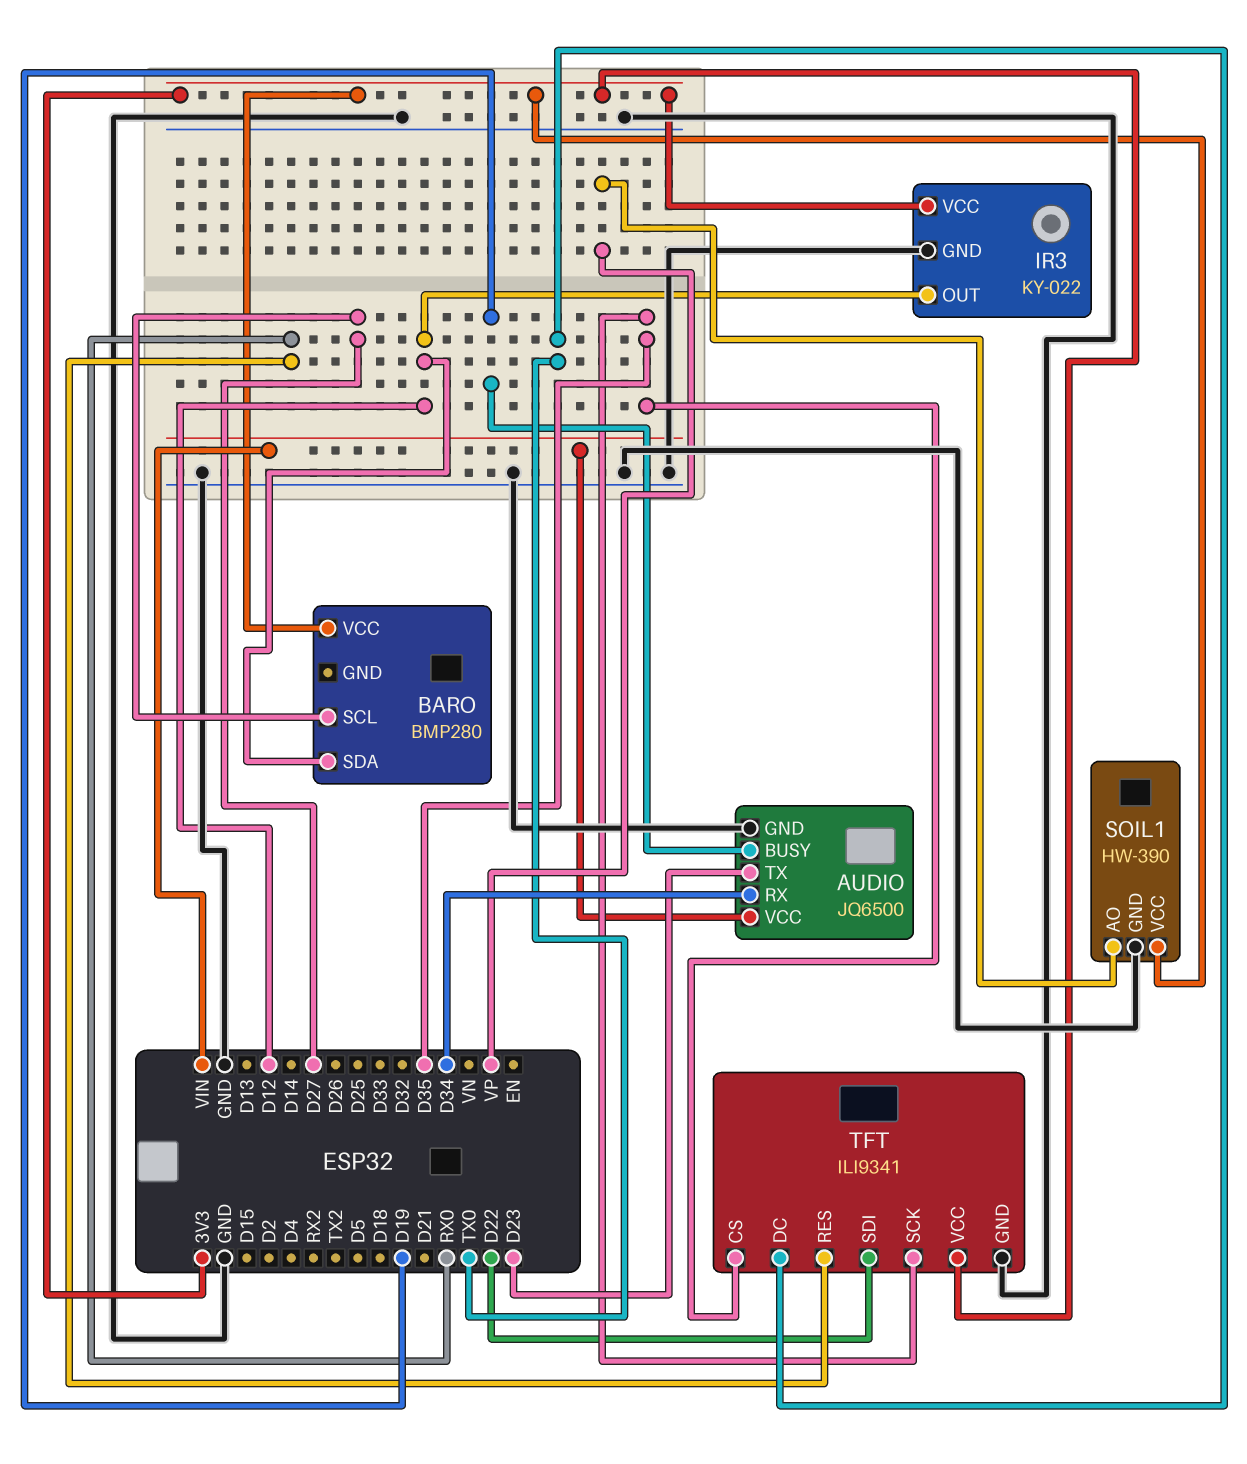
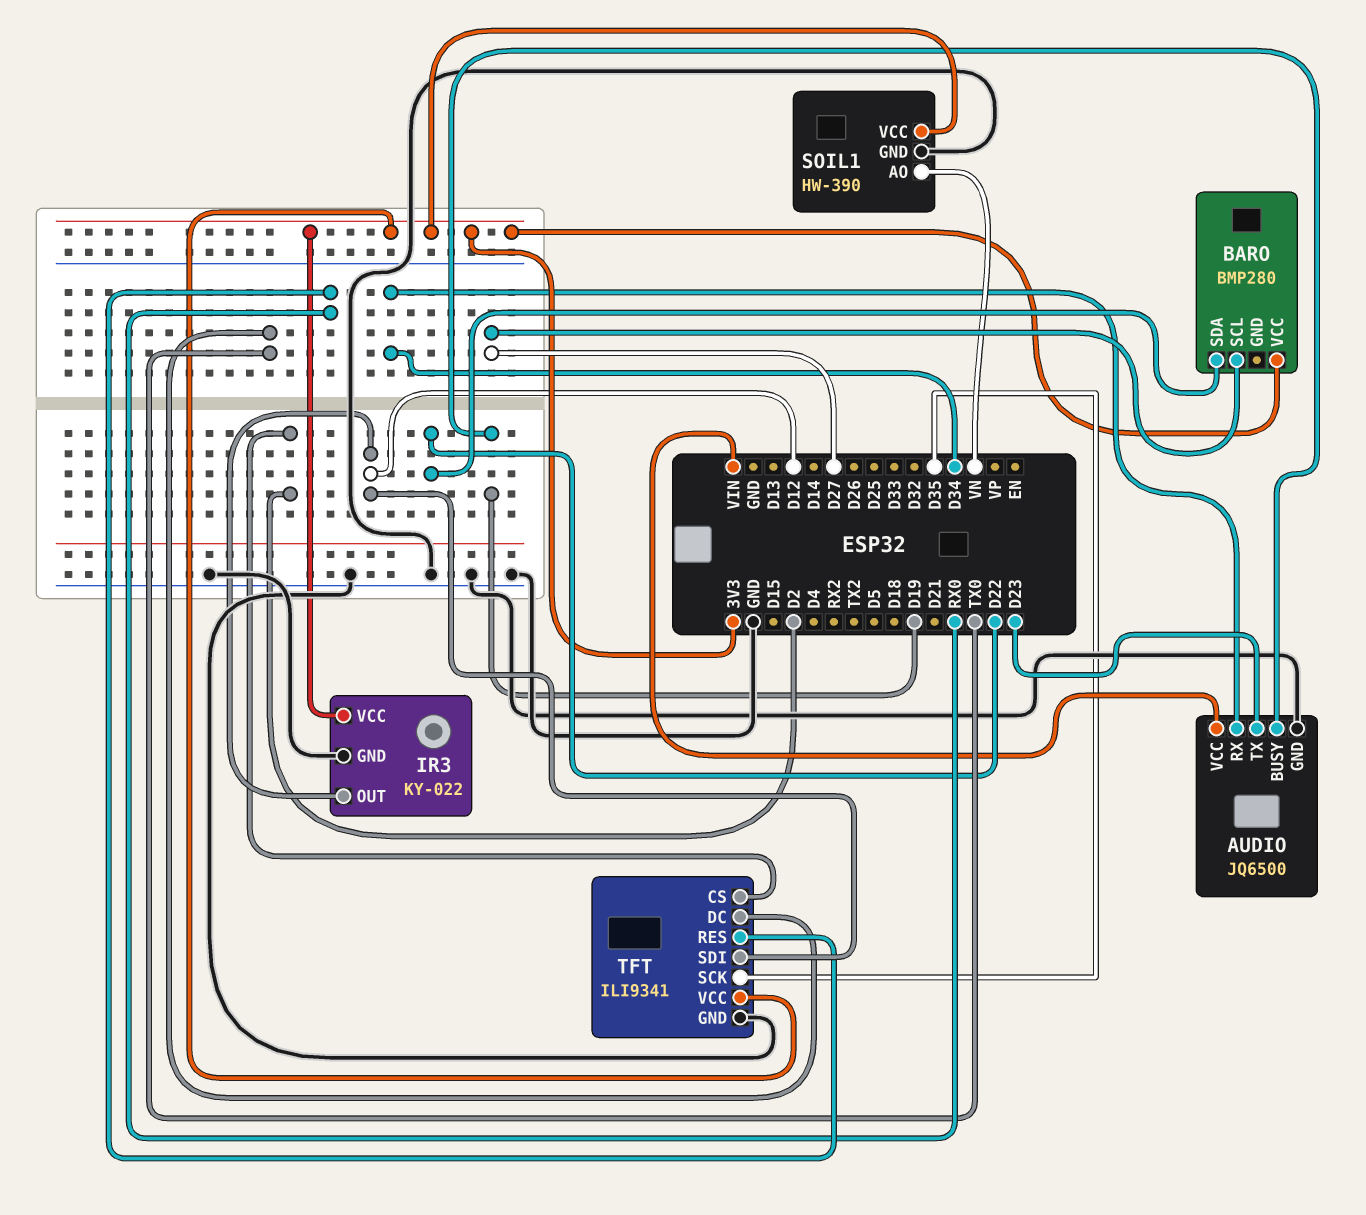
BARO pin SDA: D12 -> D22
SOIL1 pin AO: VP -> VN
TFT pin CS: D35 -> D2
TFT pin SDI: D22 -> D12

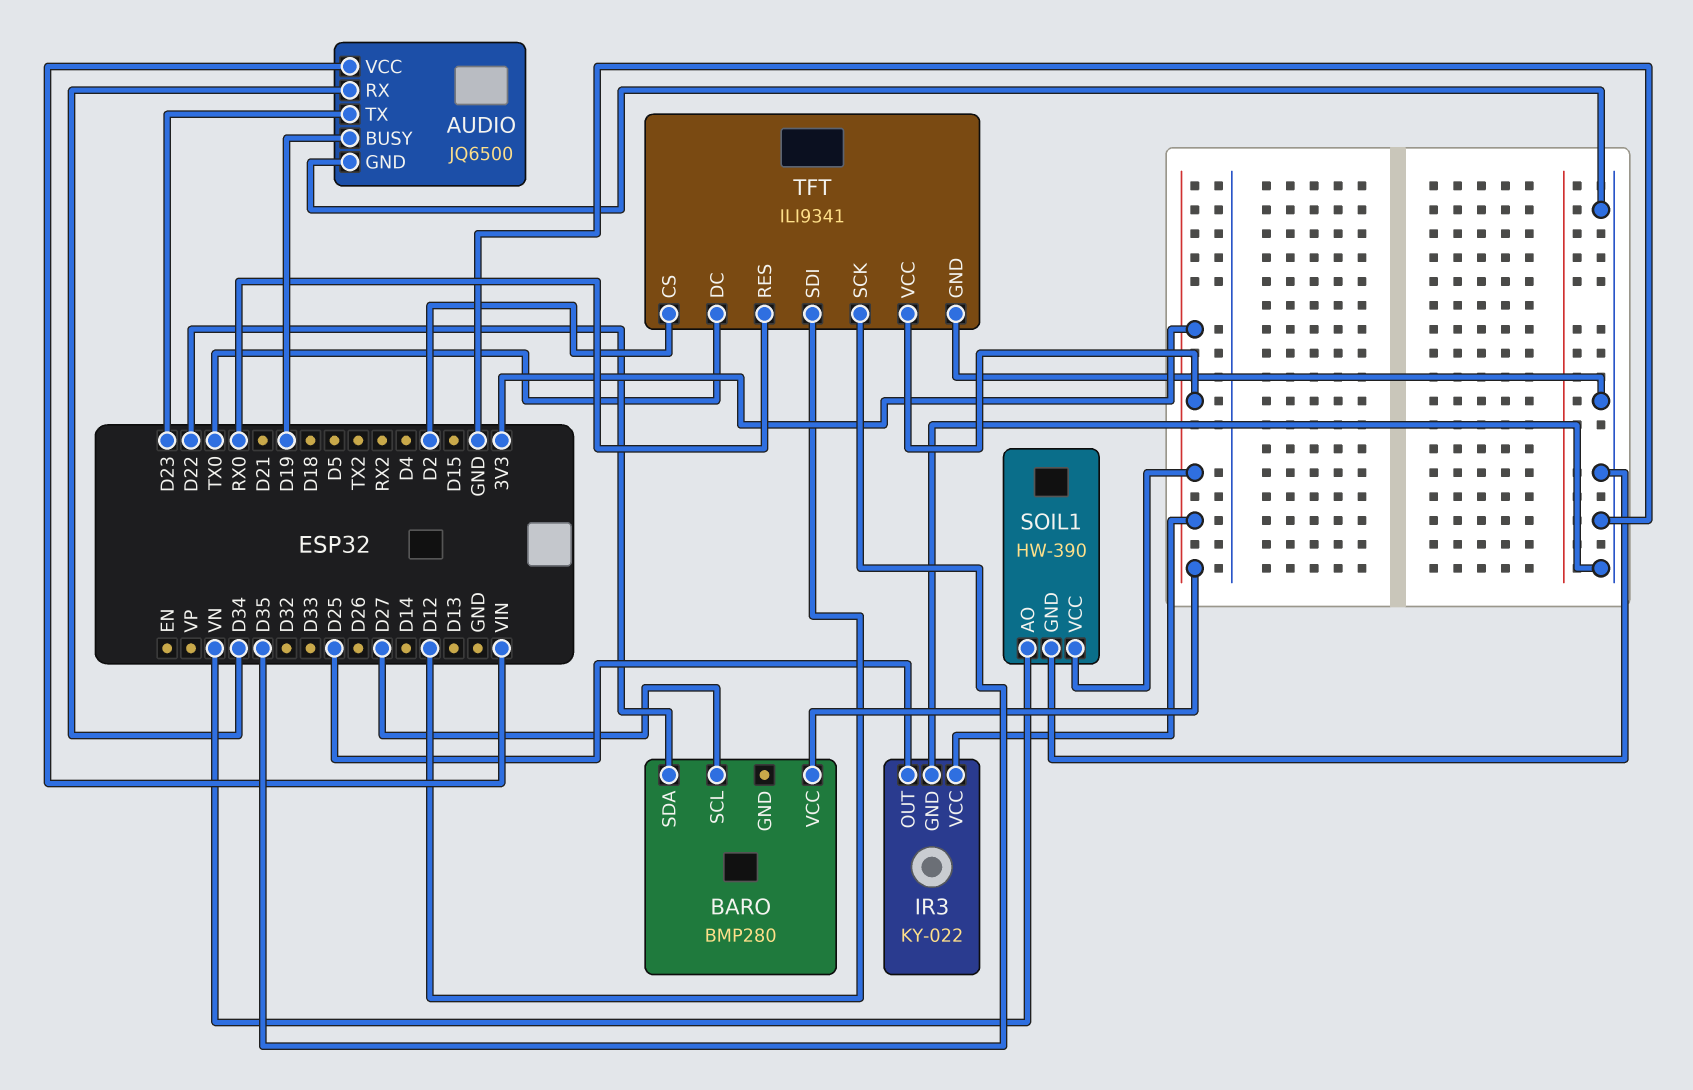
IR3 pin OUT: D12 -> D25

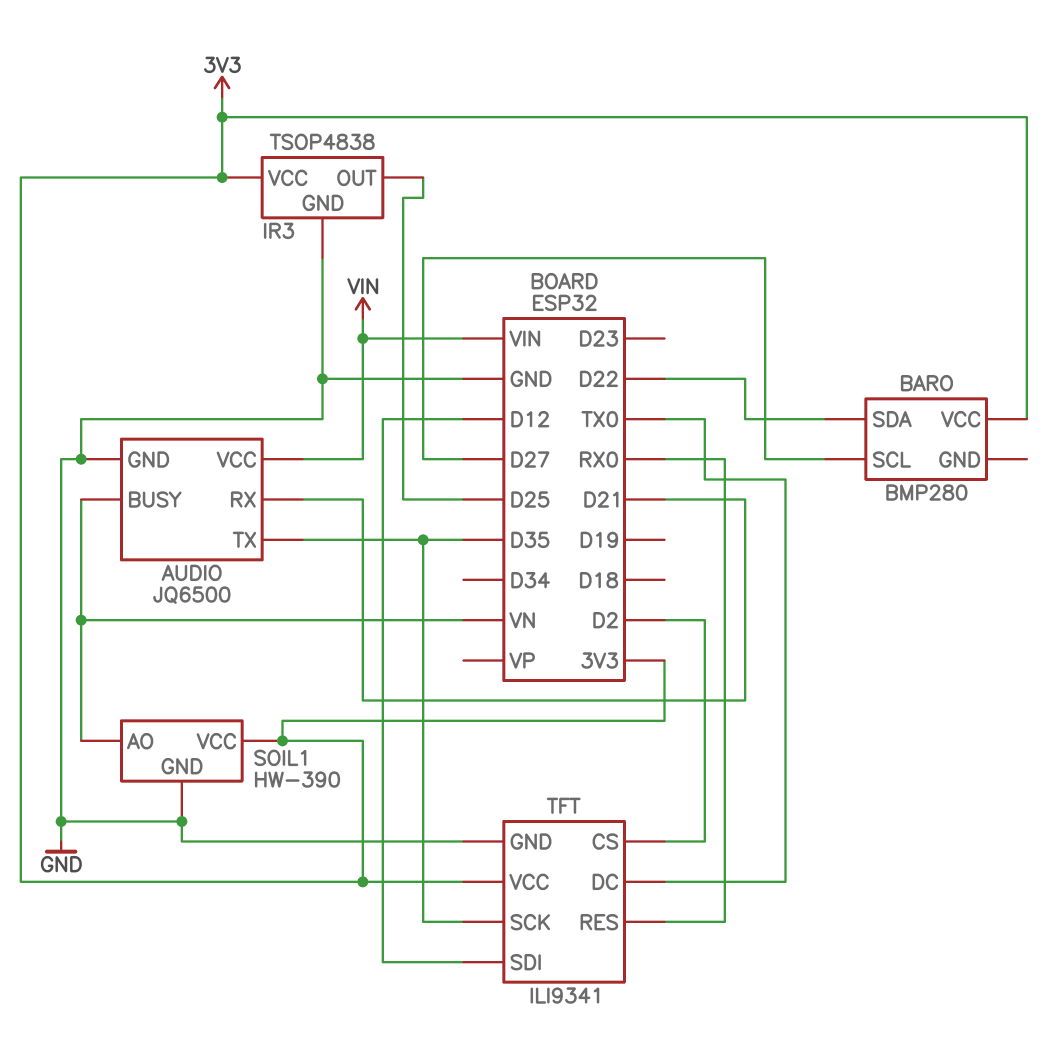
AUDIO pin BUSY: D19 -> VN
AUDIO pin RX: D34 -> D21
AUDIO pin TX: D23 -> D35
IR3: KY-022 -> TSOP4838

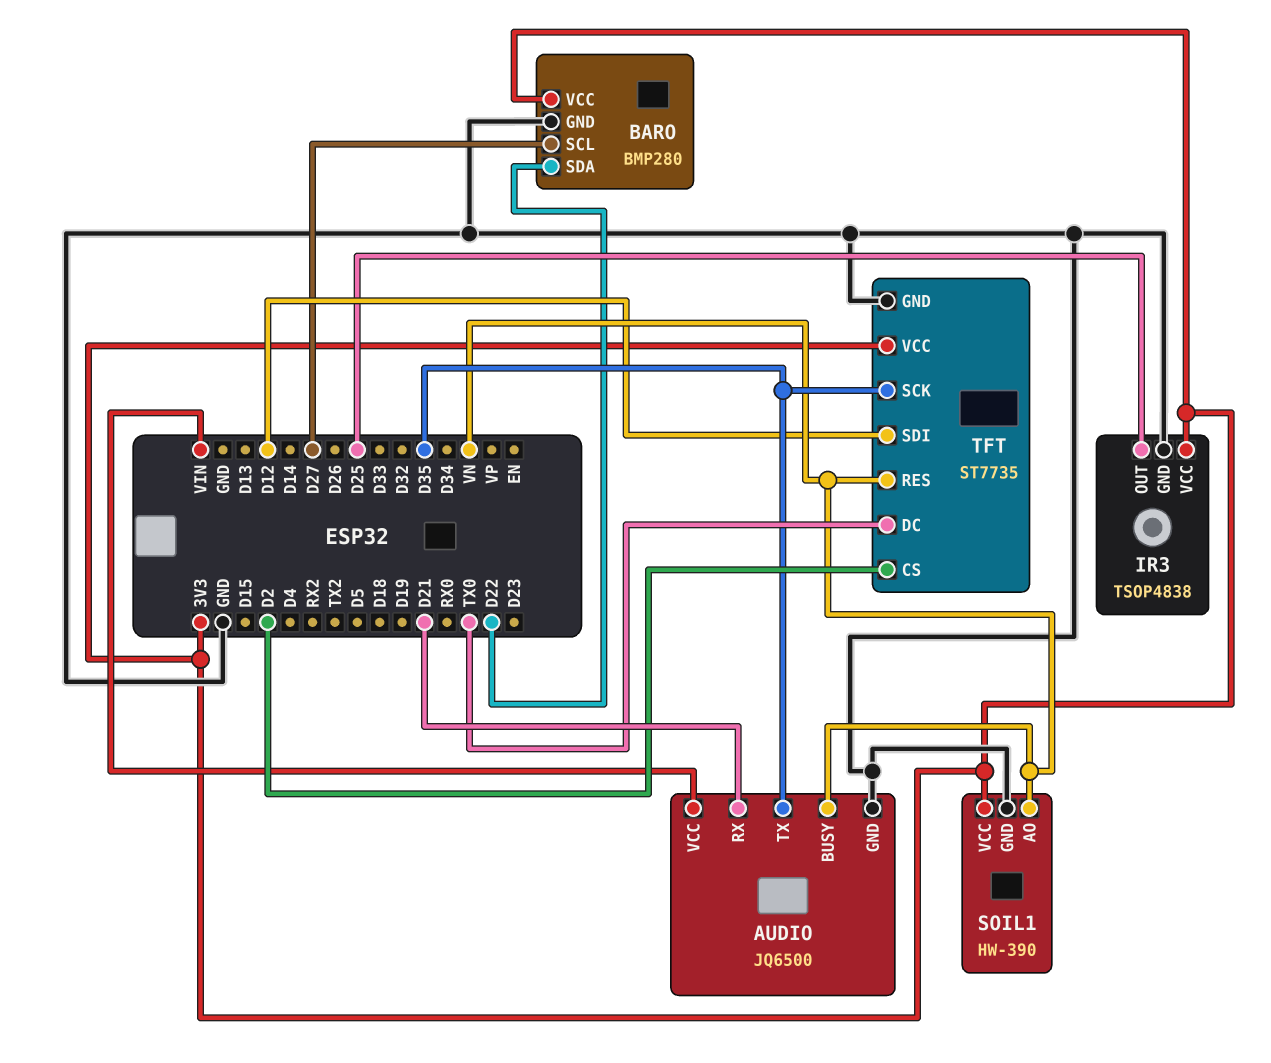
BARO pin GND: none -> GND
TFT: ILI9341 -> ST7735
TFT pin RES: RX0 -> VN

